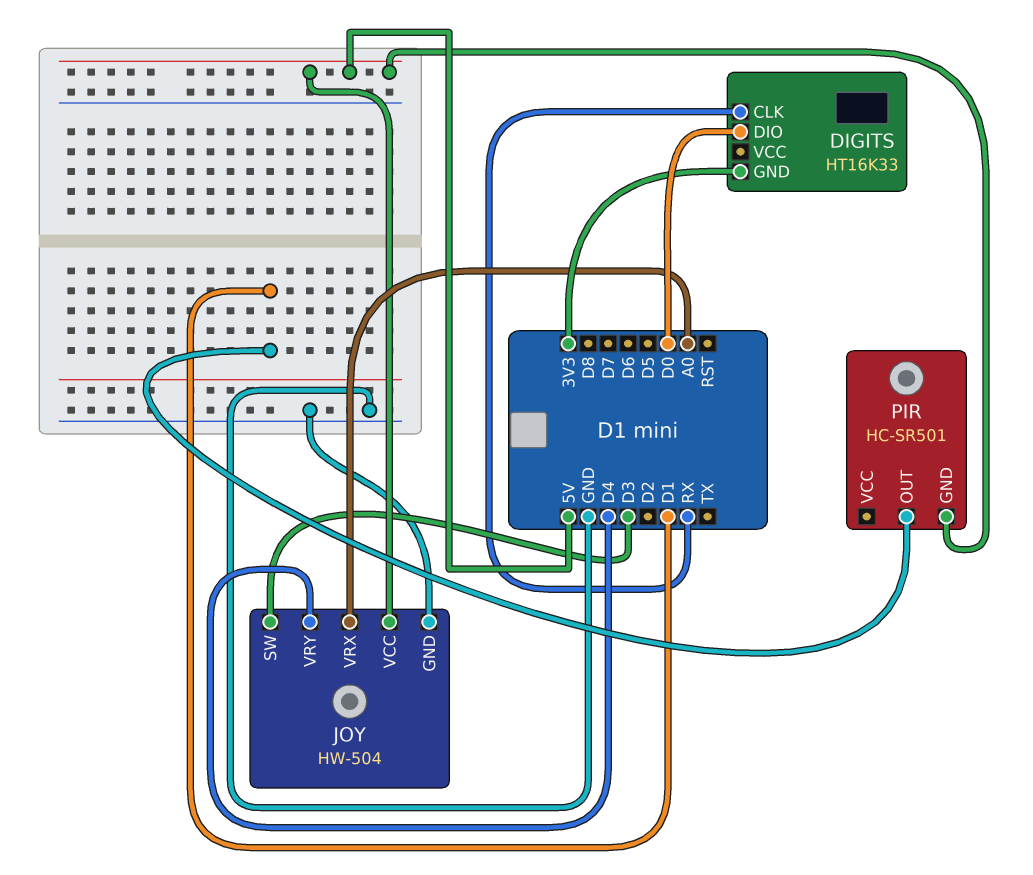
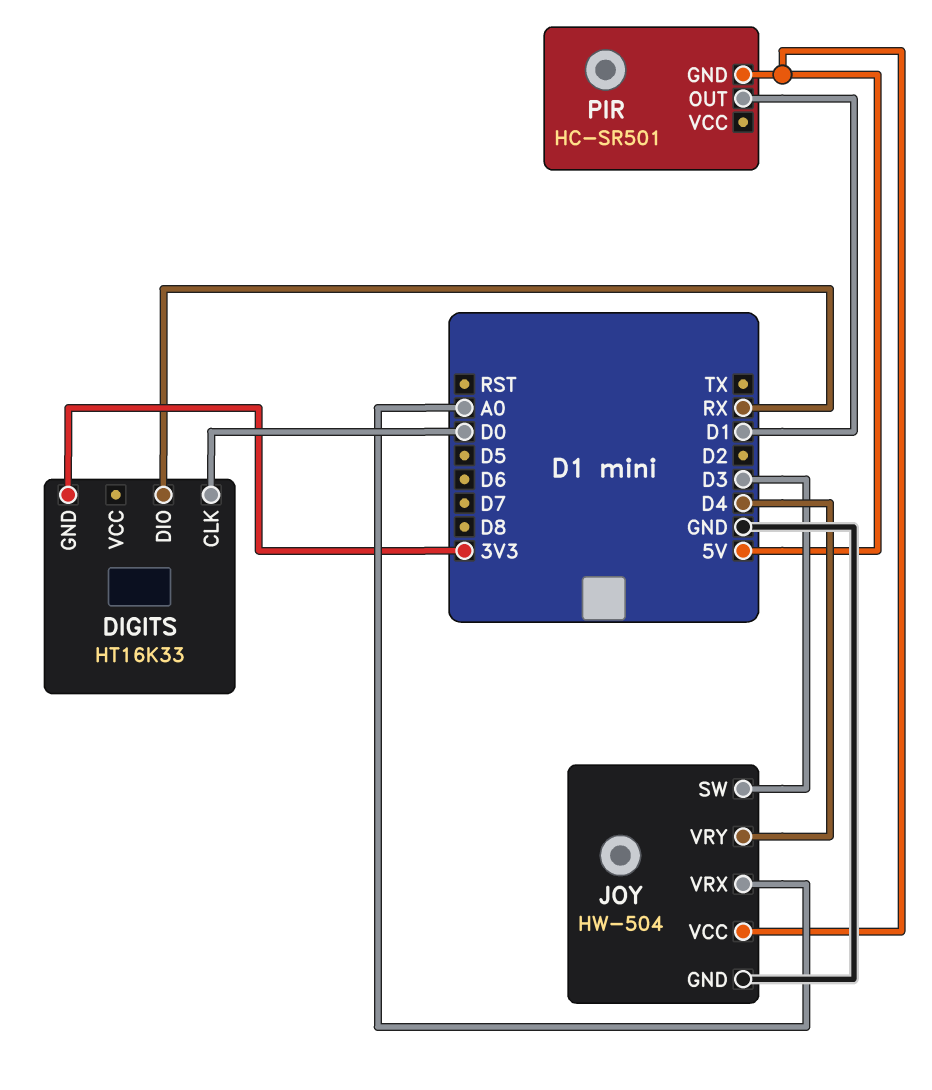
DIGITS pin CLK: RX -> D0
DIGITS pin DIO: D0 -> RX

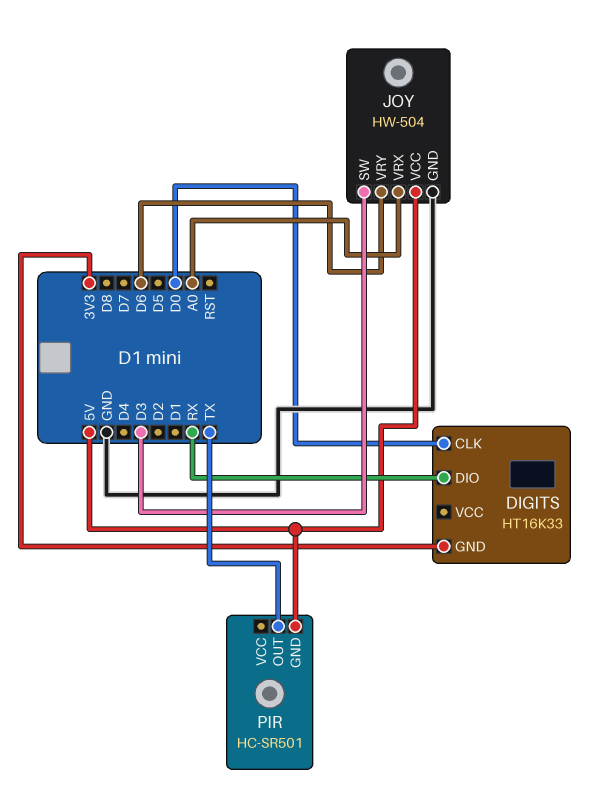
JOY pin VRY: D4 -> D6
PIR pin OUT: D1 -> TX

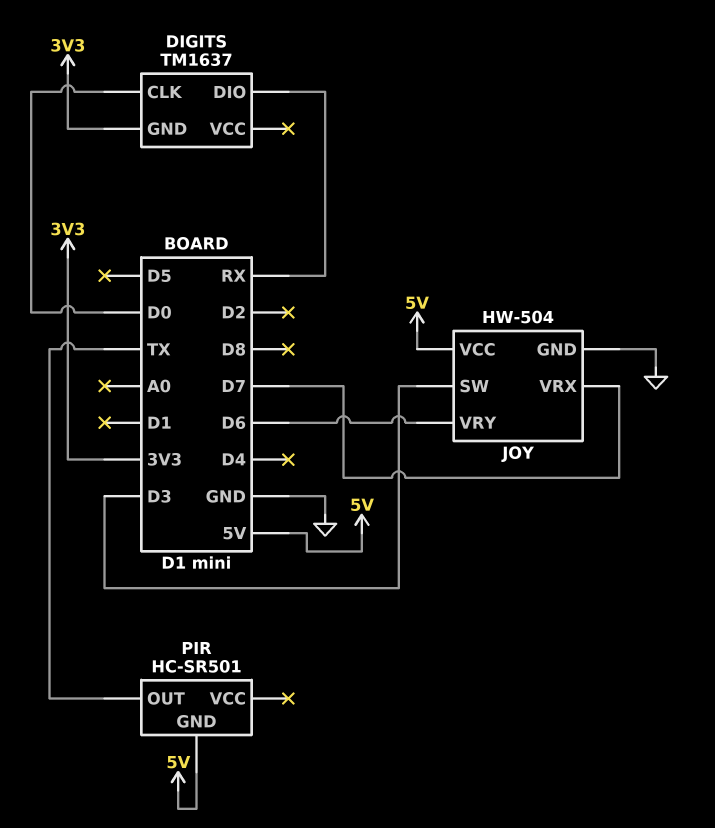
DIGITS: HT16K33 -> TM1637
JOY pin VRX: A0 -> D7

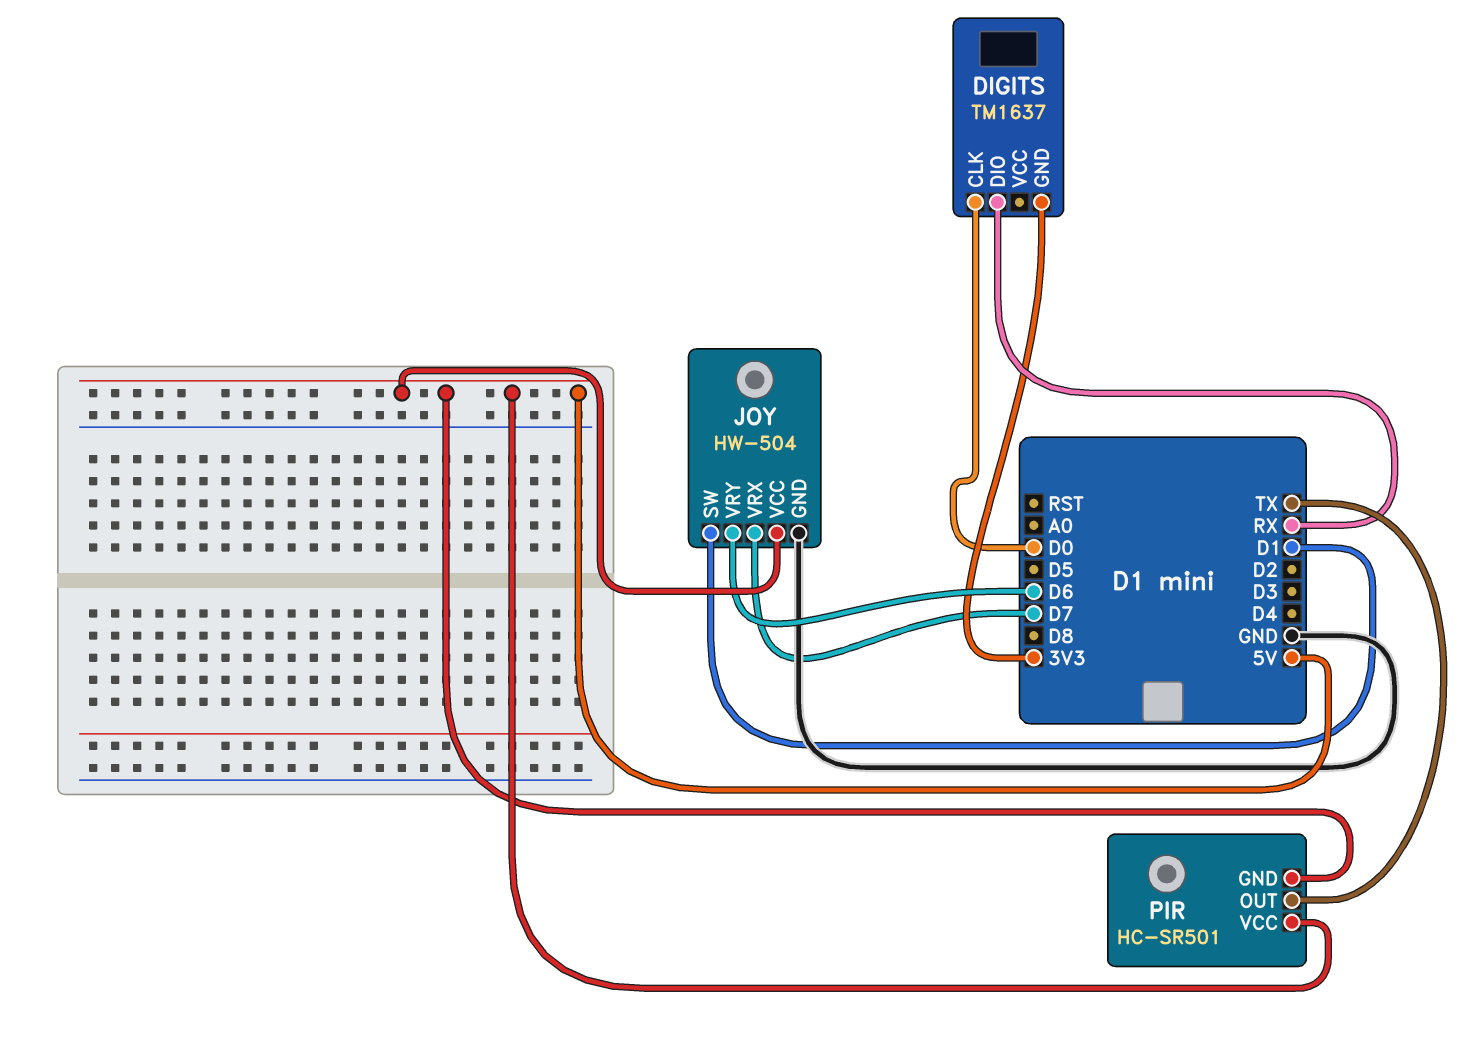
JOY pin SW: D3 -> D1
PIR pin VCC: none -> 5V

